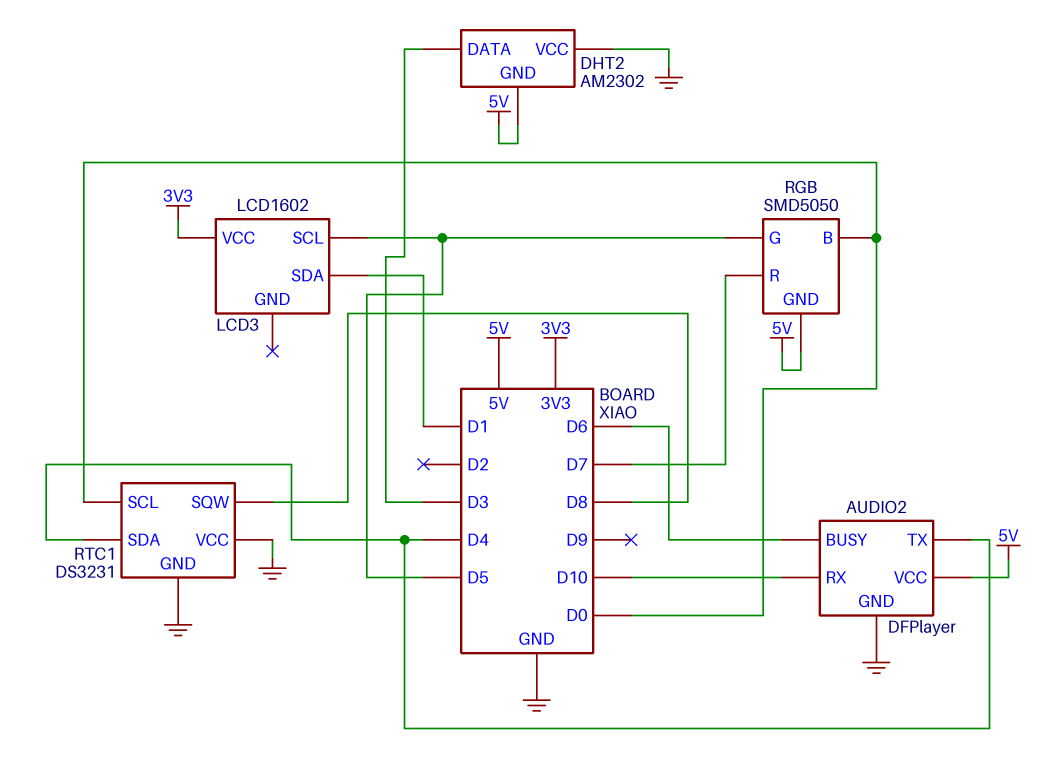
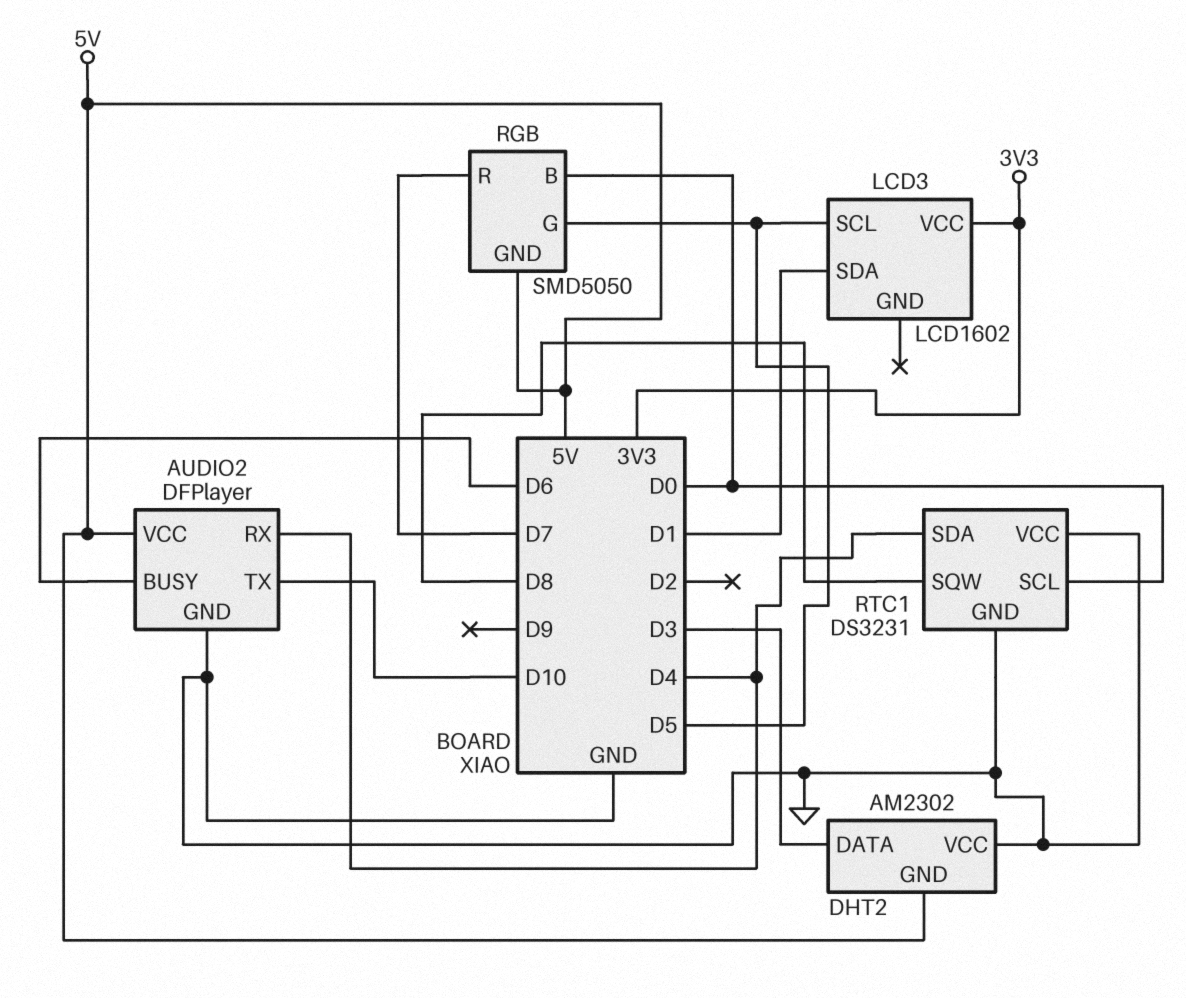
AUDIO2 pin RX: D10 -> D4
AUDIO2 pin TX: D4 -> D10

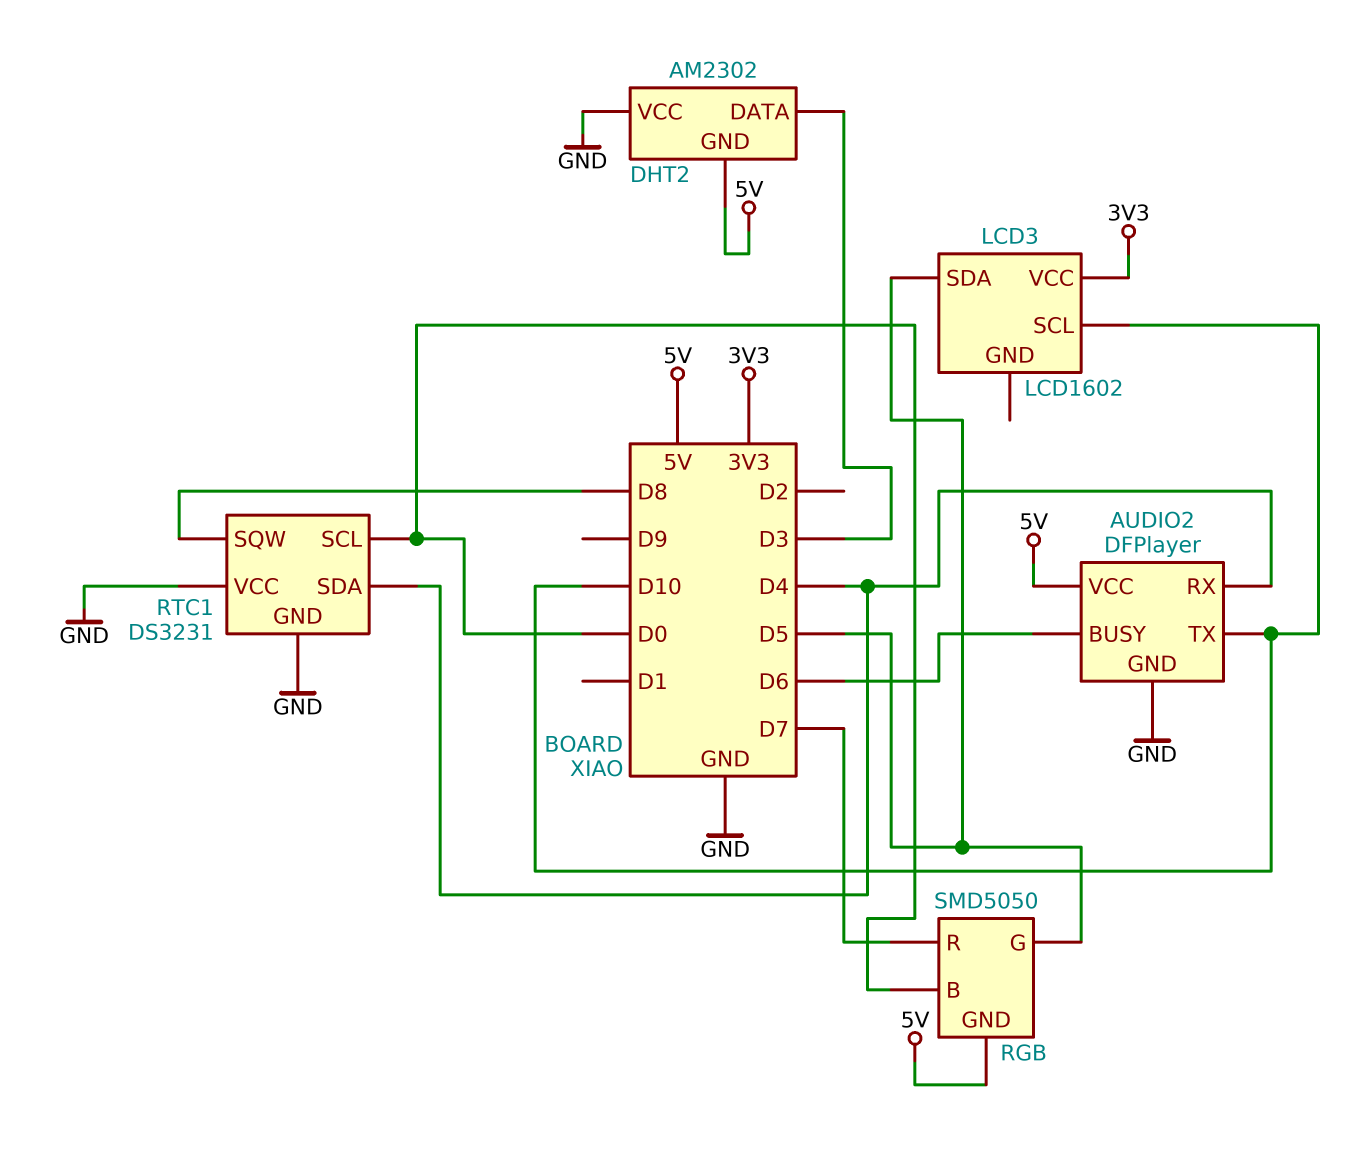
LCD3 pin SCL: D5 -> D10
LCD3 pin SDA: D1 -> D5

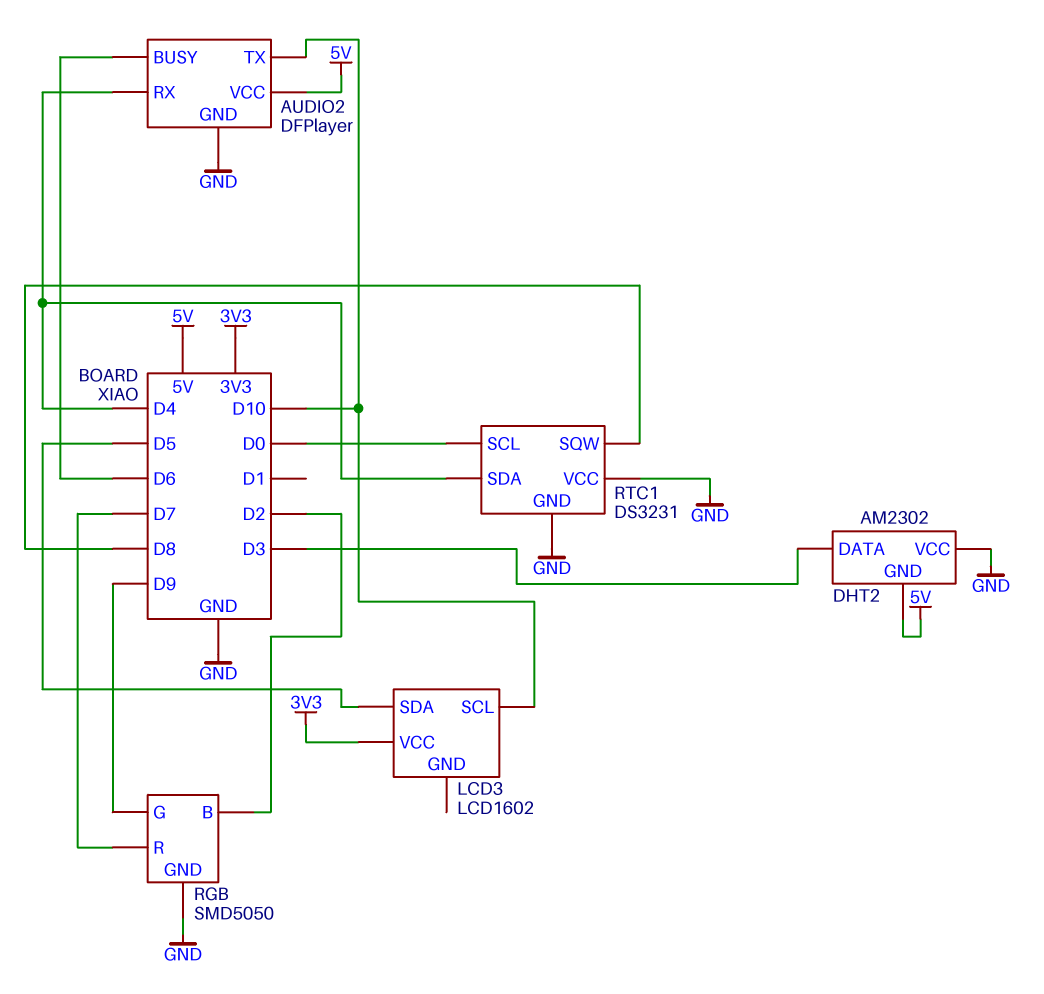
RGB pin B: D0 -> D2
RGB pin G: D5 -> D9
RGB pin GND: 5V -> GND

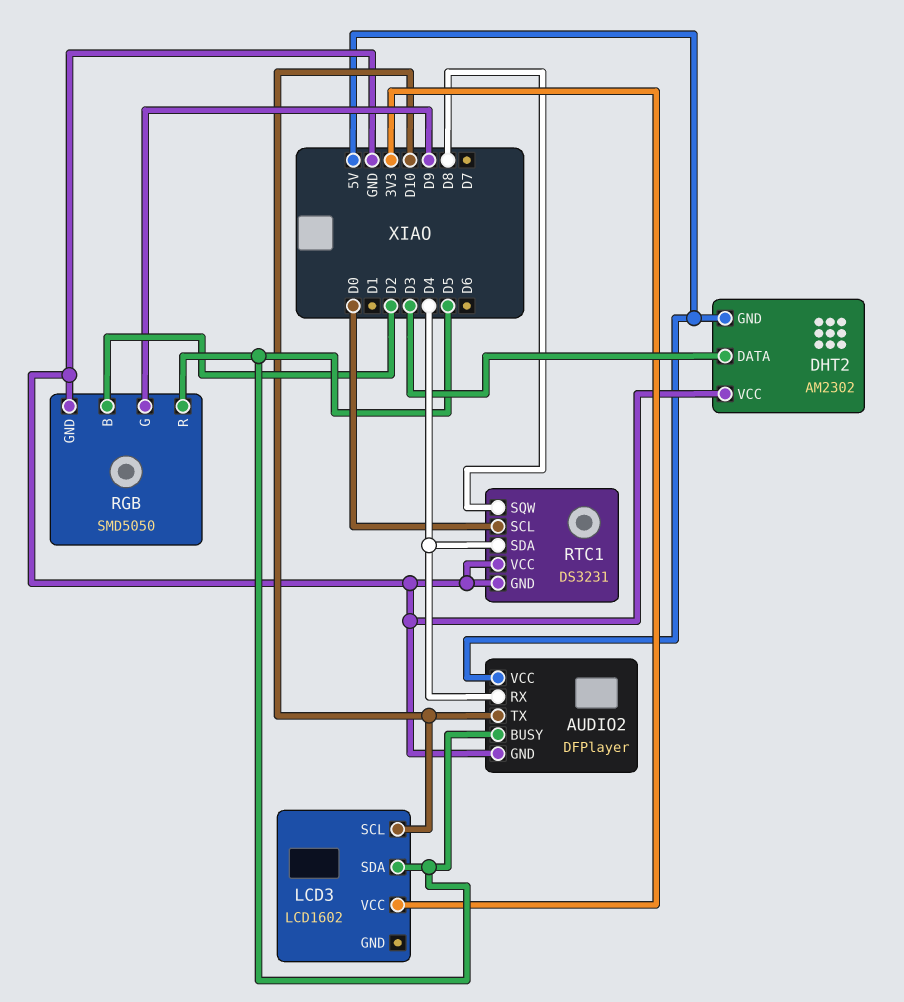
AUDIO2 pin BUSY: D6 -> D5
RGB pin R: D7 -> D5

